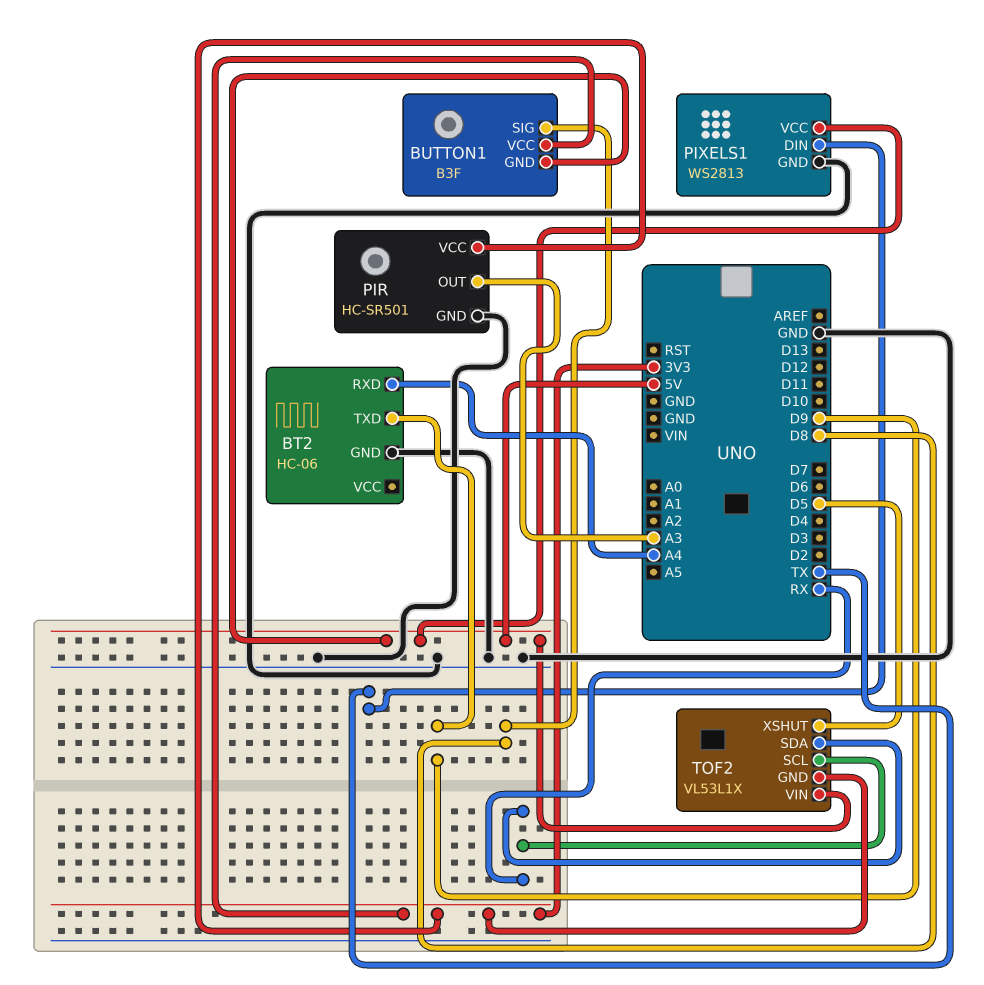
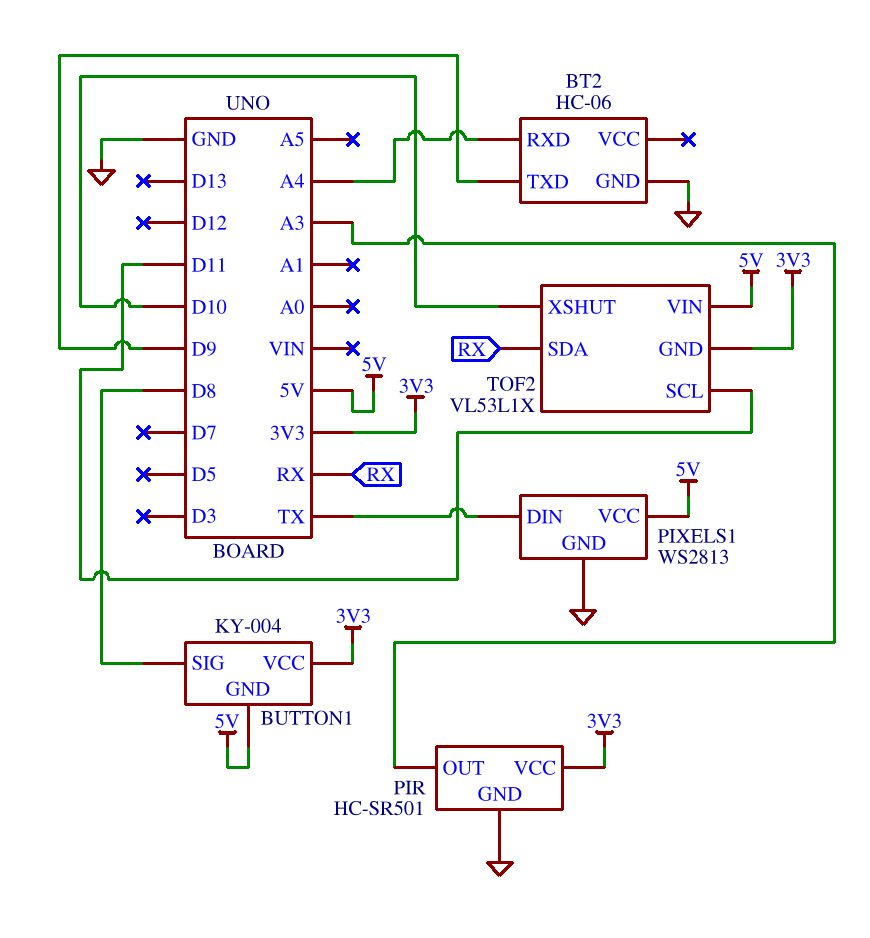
BUTTON1: B3F -> KY-004
TOF2 pin SCL: RX -> D11
TOF2 pin XSHUT: D5 -> D10

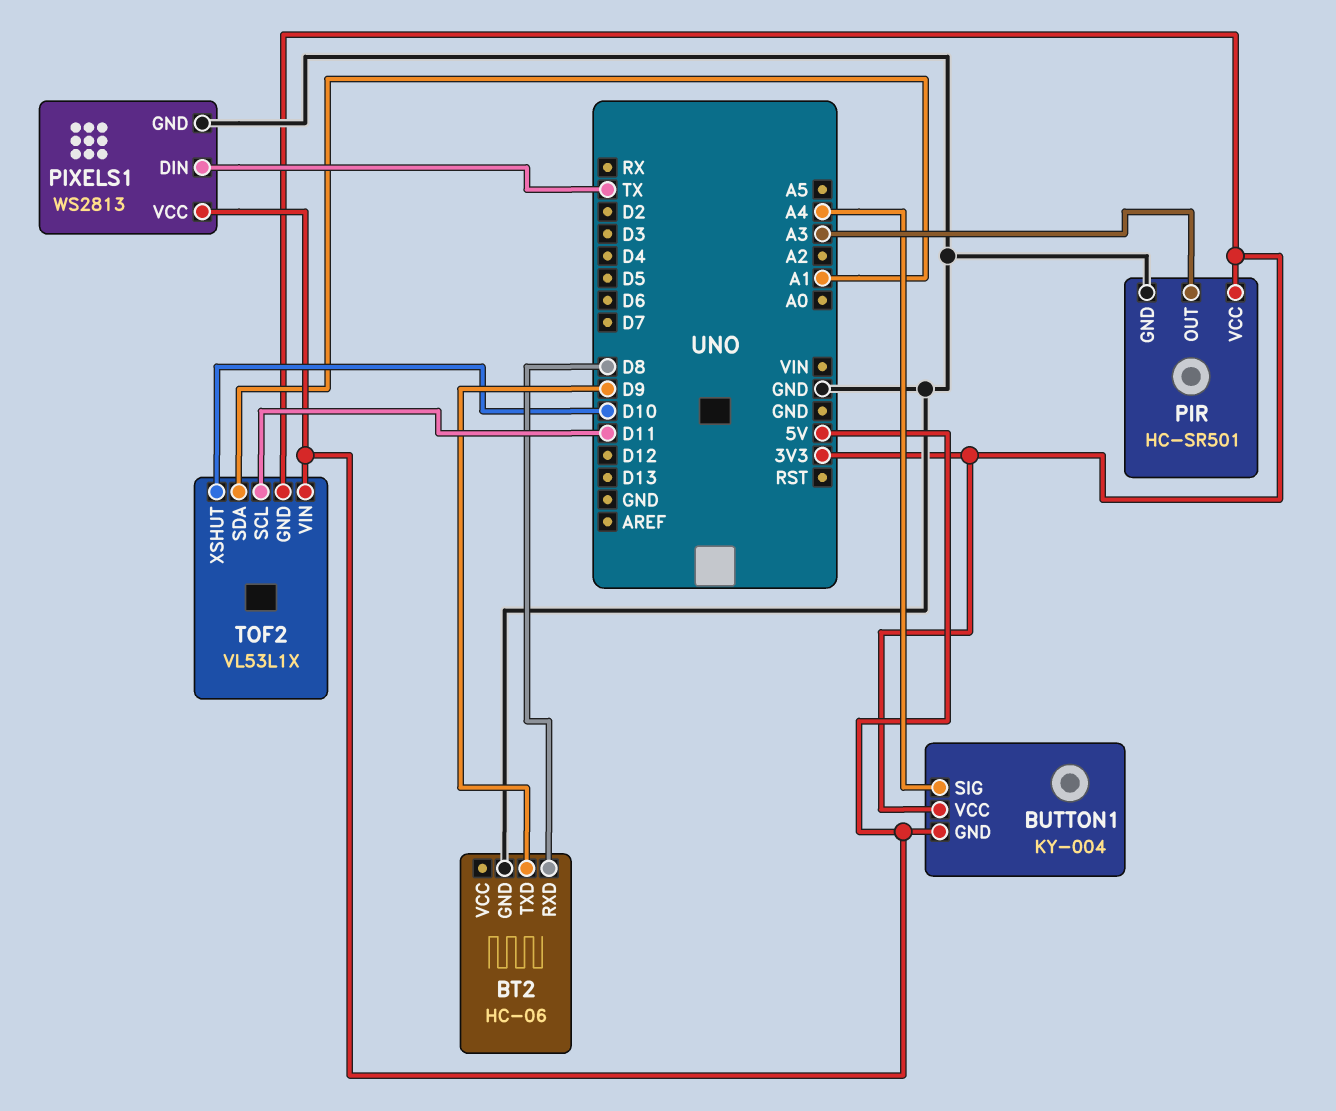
BT2 pin RXD: A4 -> D8
BUTTON1 pin SIG: D8 -> A4
TOF2 pin SDA: RX -> A1

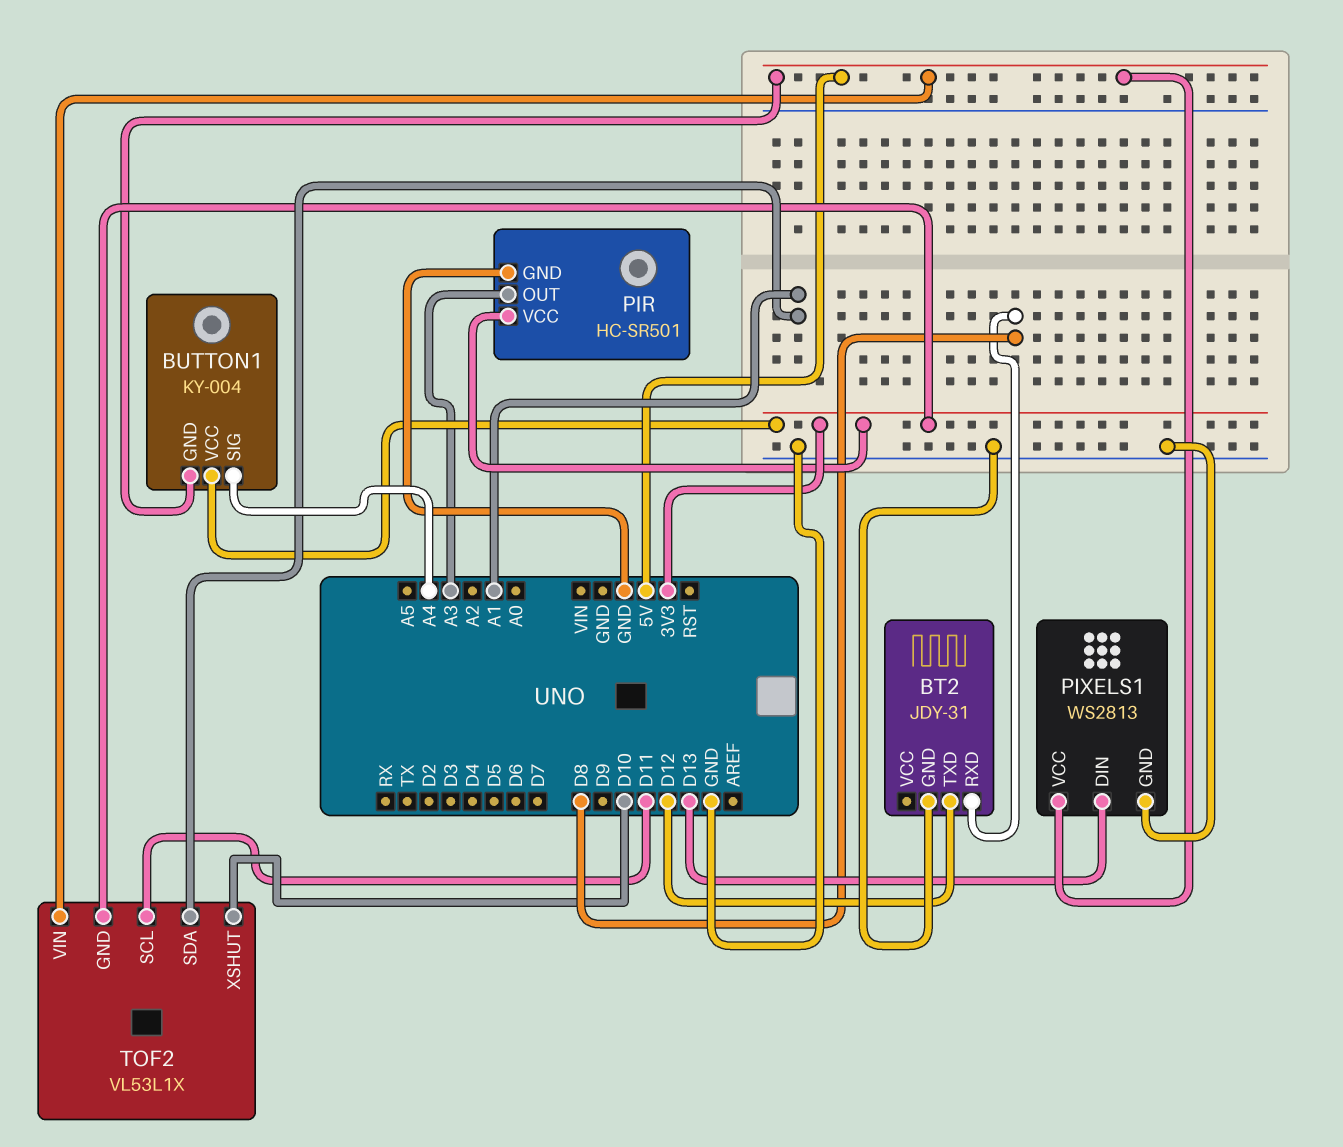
BT2: HC-06 -> JDY-31
BT2 pin TXD: D9 -> D12
PIXELS1 pin DIN: TX -> D13

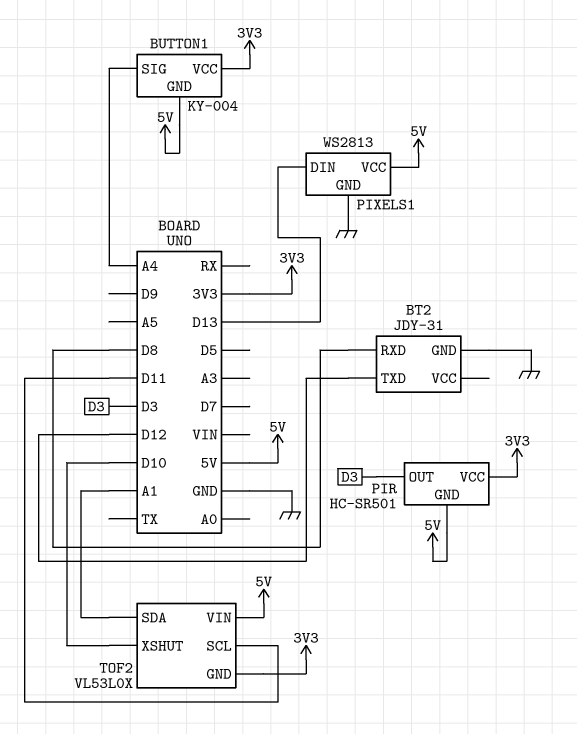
PIR pin GND: GND -> 5V
PIR pin OUT: A3 -> D3
TOF2: VL53L1X -> VL53L0X

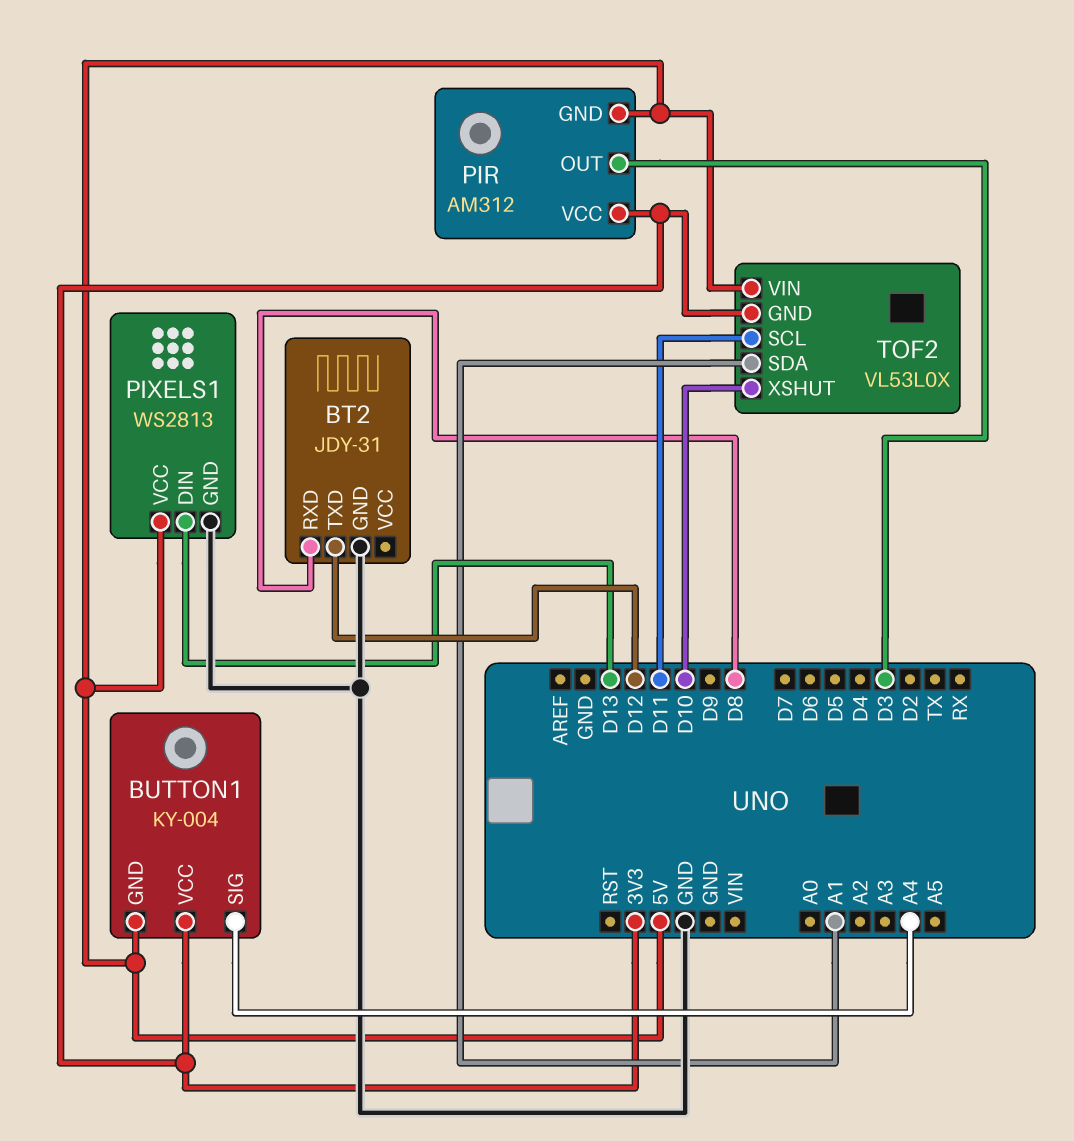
PIR: HC-SR501 -> AM312

